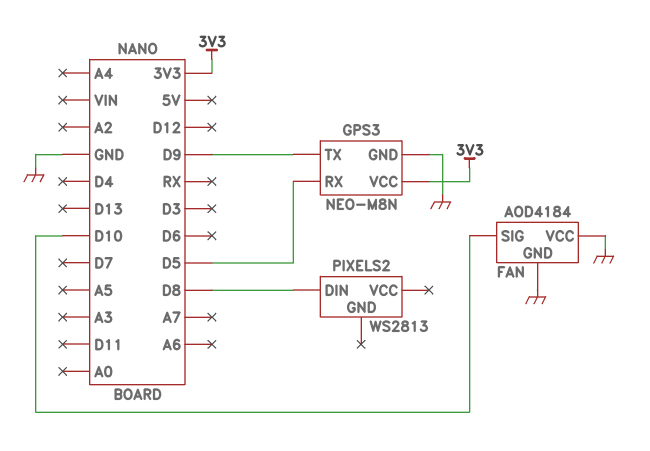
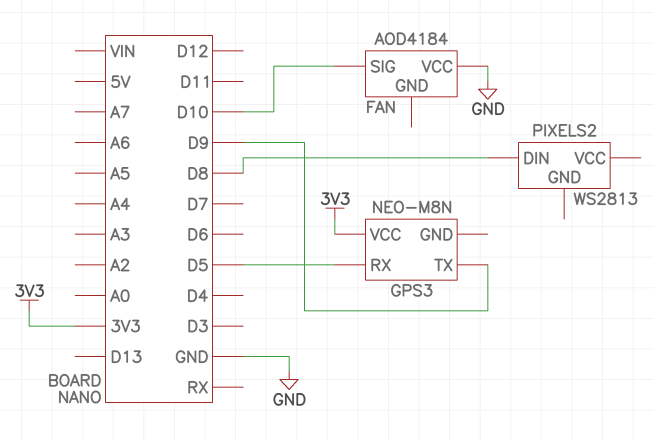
FAN pin GND: GND -> none
GPS3 pin GND: GND -> none

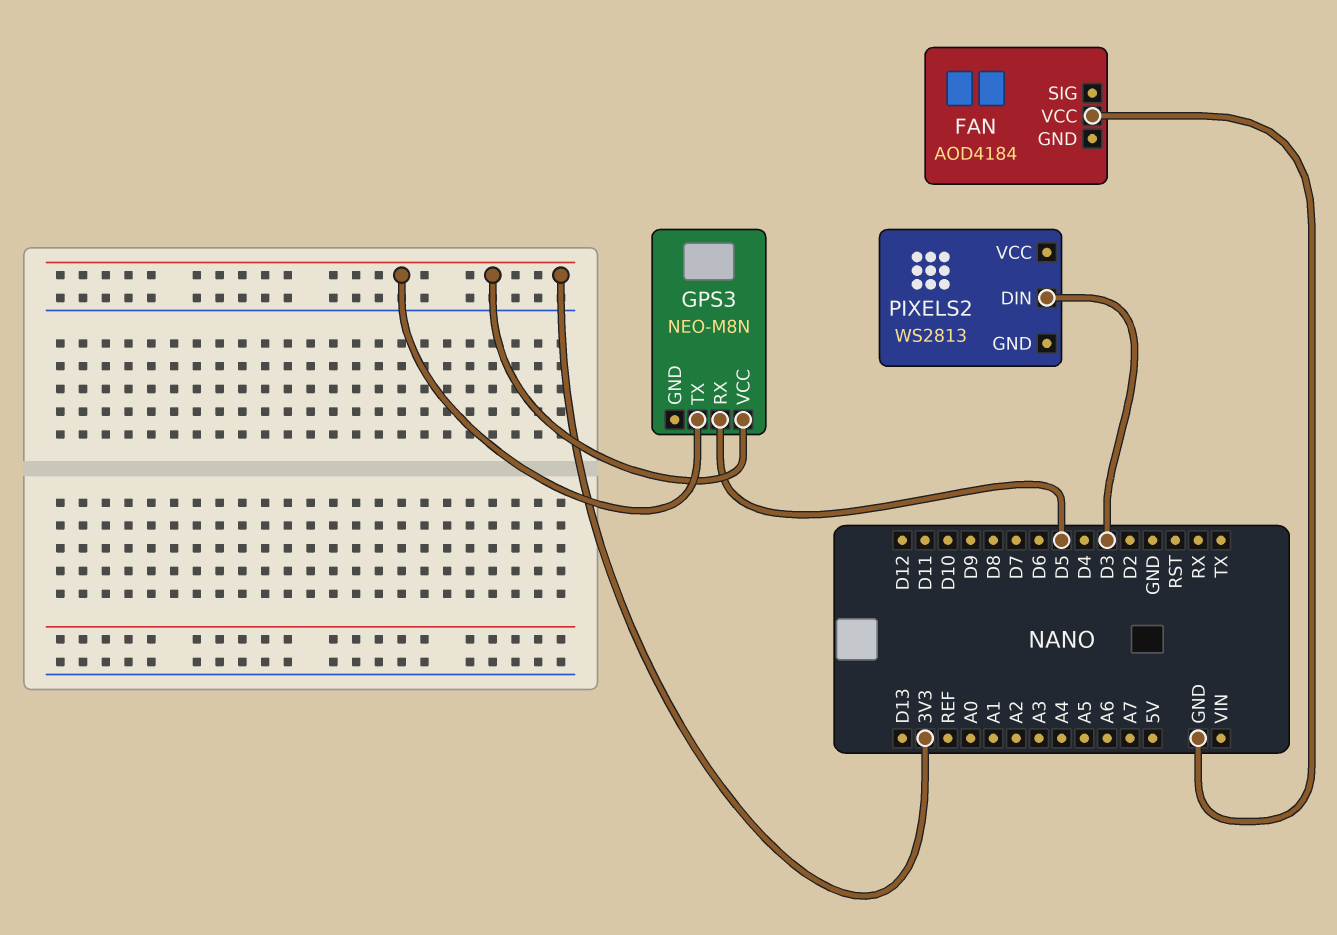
FAN pin SIG: D10 -> none
GPS3 pin TX: D9 -> 3V3
PIXELS2 pin DIN: D8 -> D3

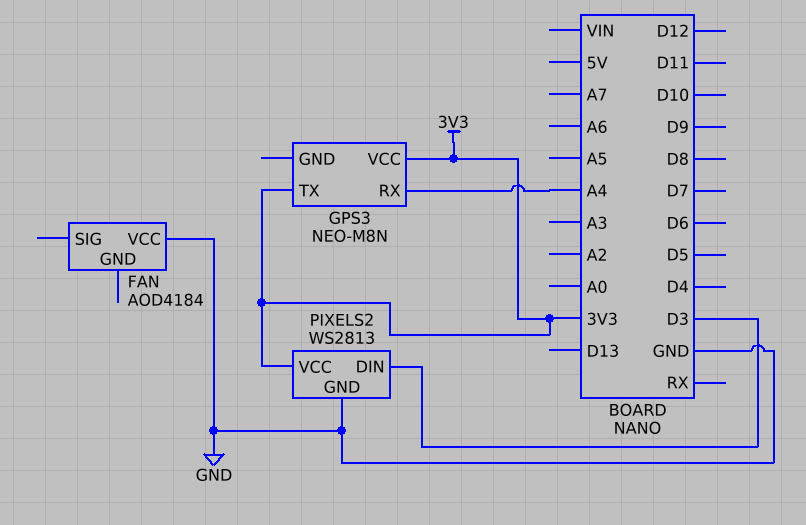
GPS3 pin RX: D5 -> A4
PIXELS2 pin GND: none -> GND
PIXELS2 pin VCC: none -> 3V3

